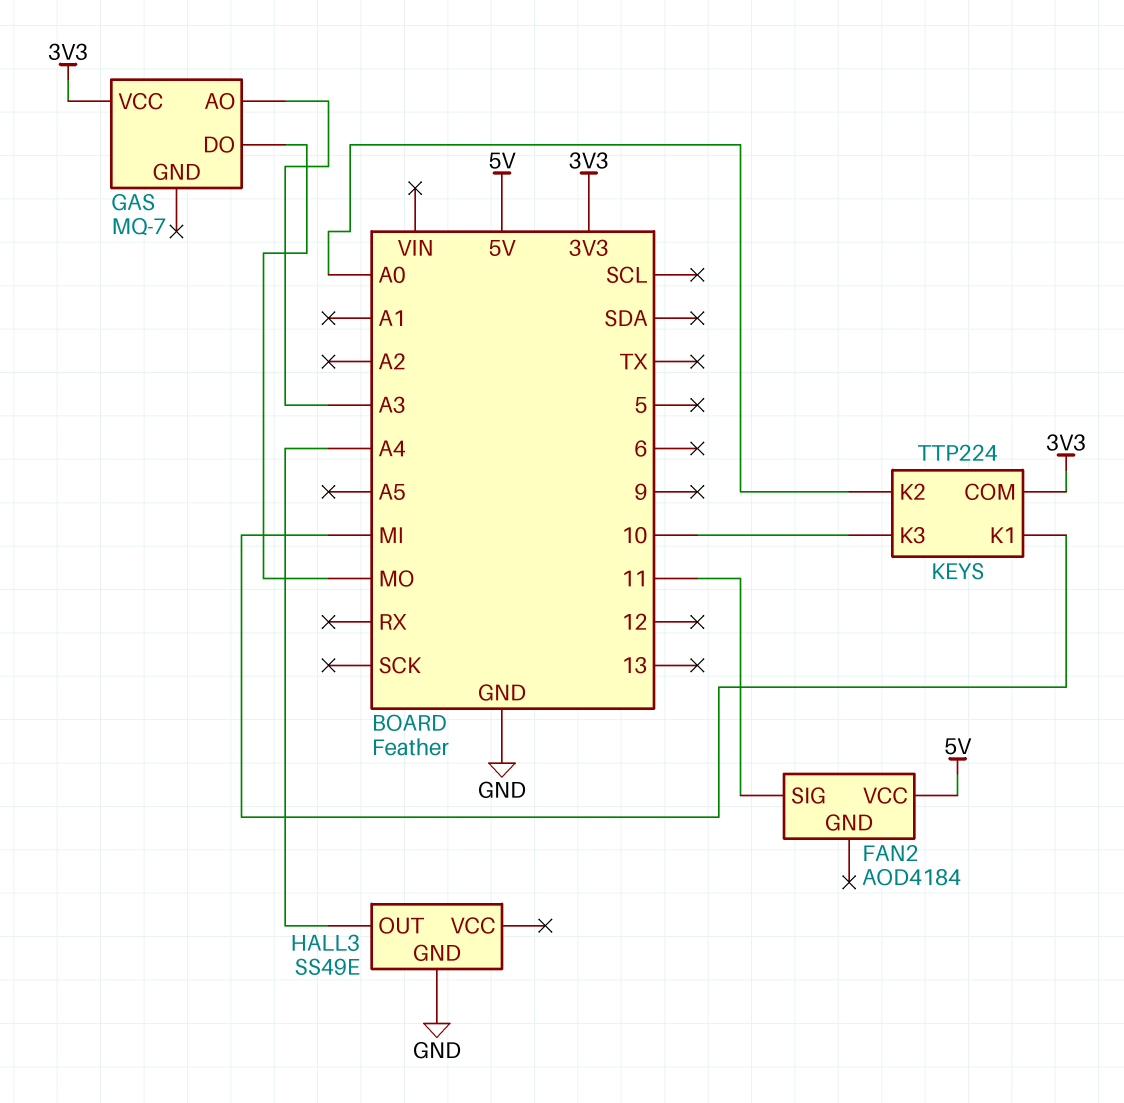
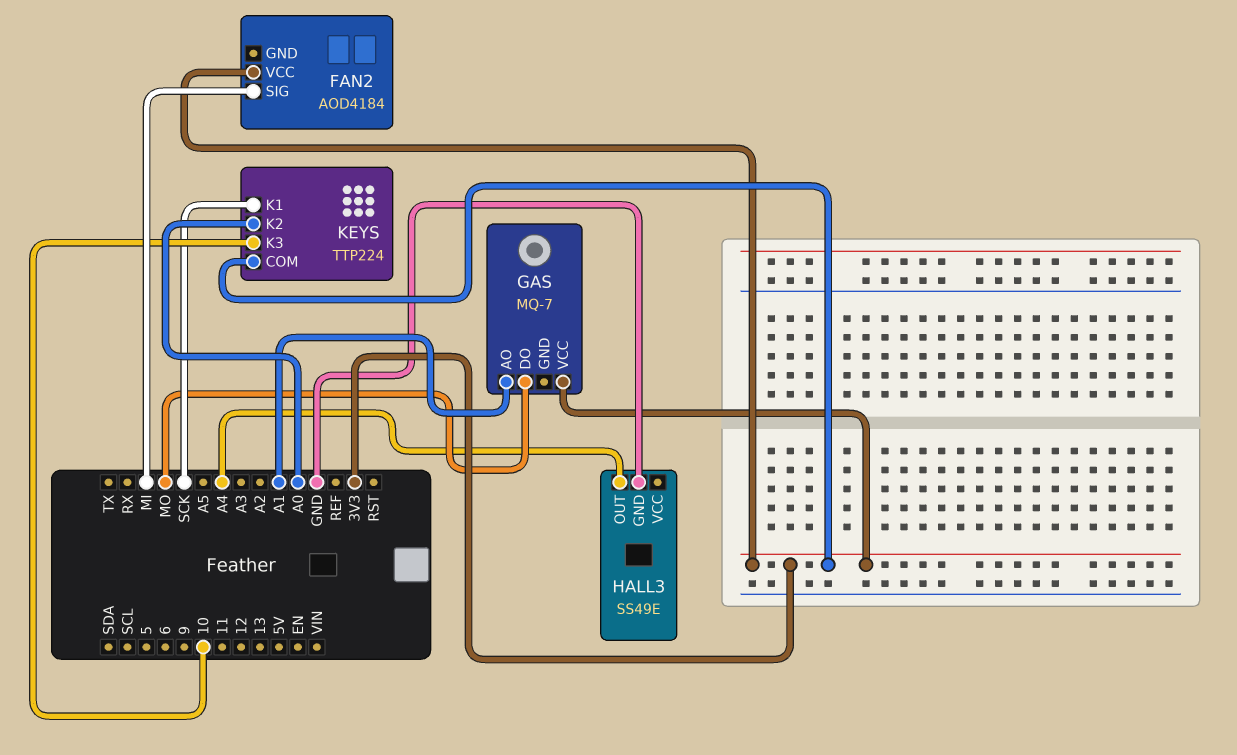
FAN2 pin SIG: 11 -> MI
FAN2 pin VCC: 5V -> 3V3
GAS pin AO: A3 -> A1
KEYS pin K1: MI -> SCK

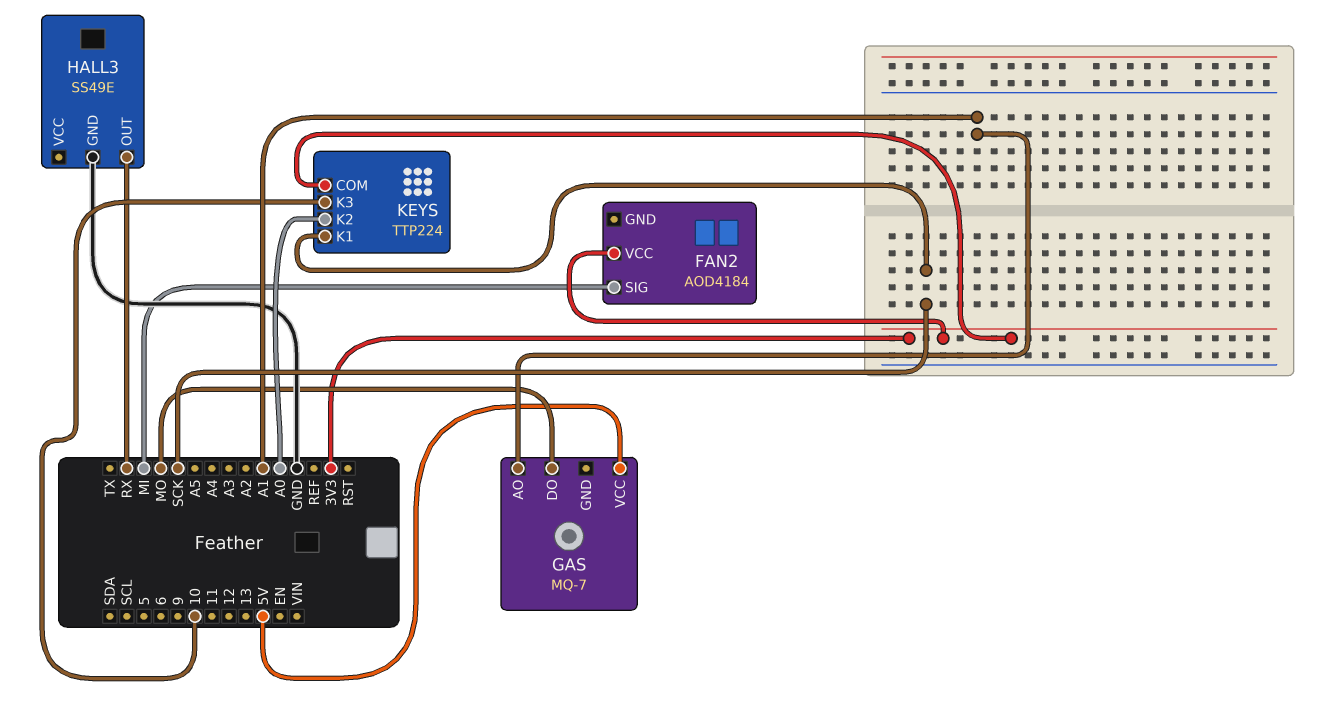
GAS pin VCC: 3V3 -> 5V
HALL3 pin OUT: A4 -> RX

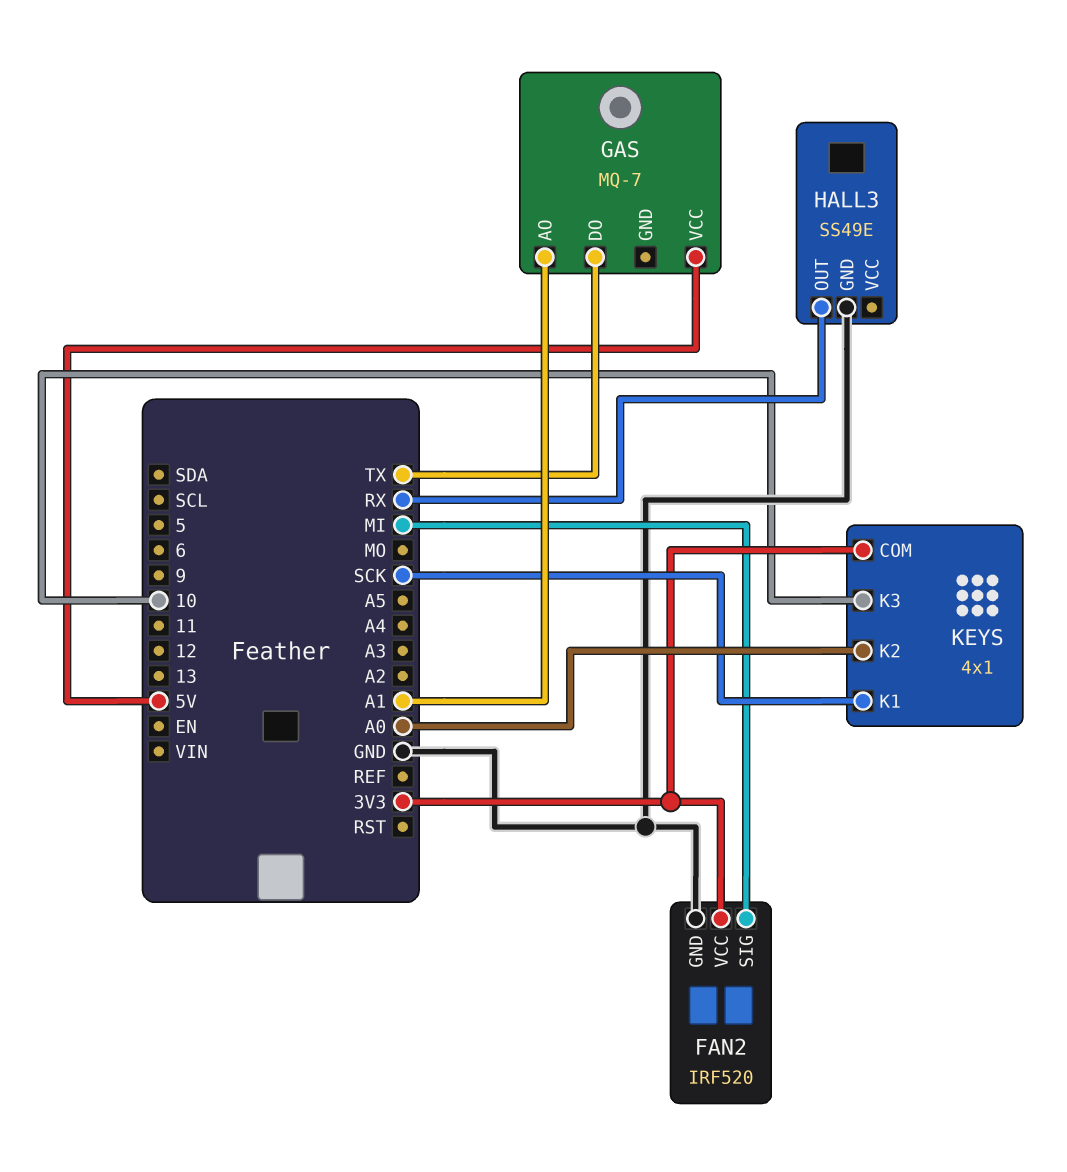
FAN2: AOD4184 -> IRF520
FAN2 pin GND: none -> GND
GAS pin DO: MO -> TX
KEYS: TTP224 -> 4x1

